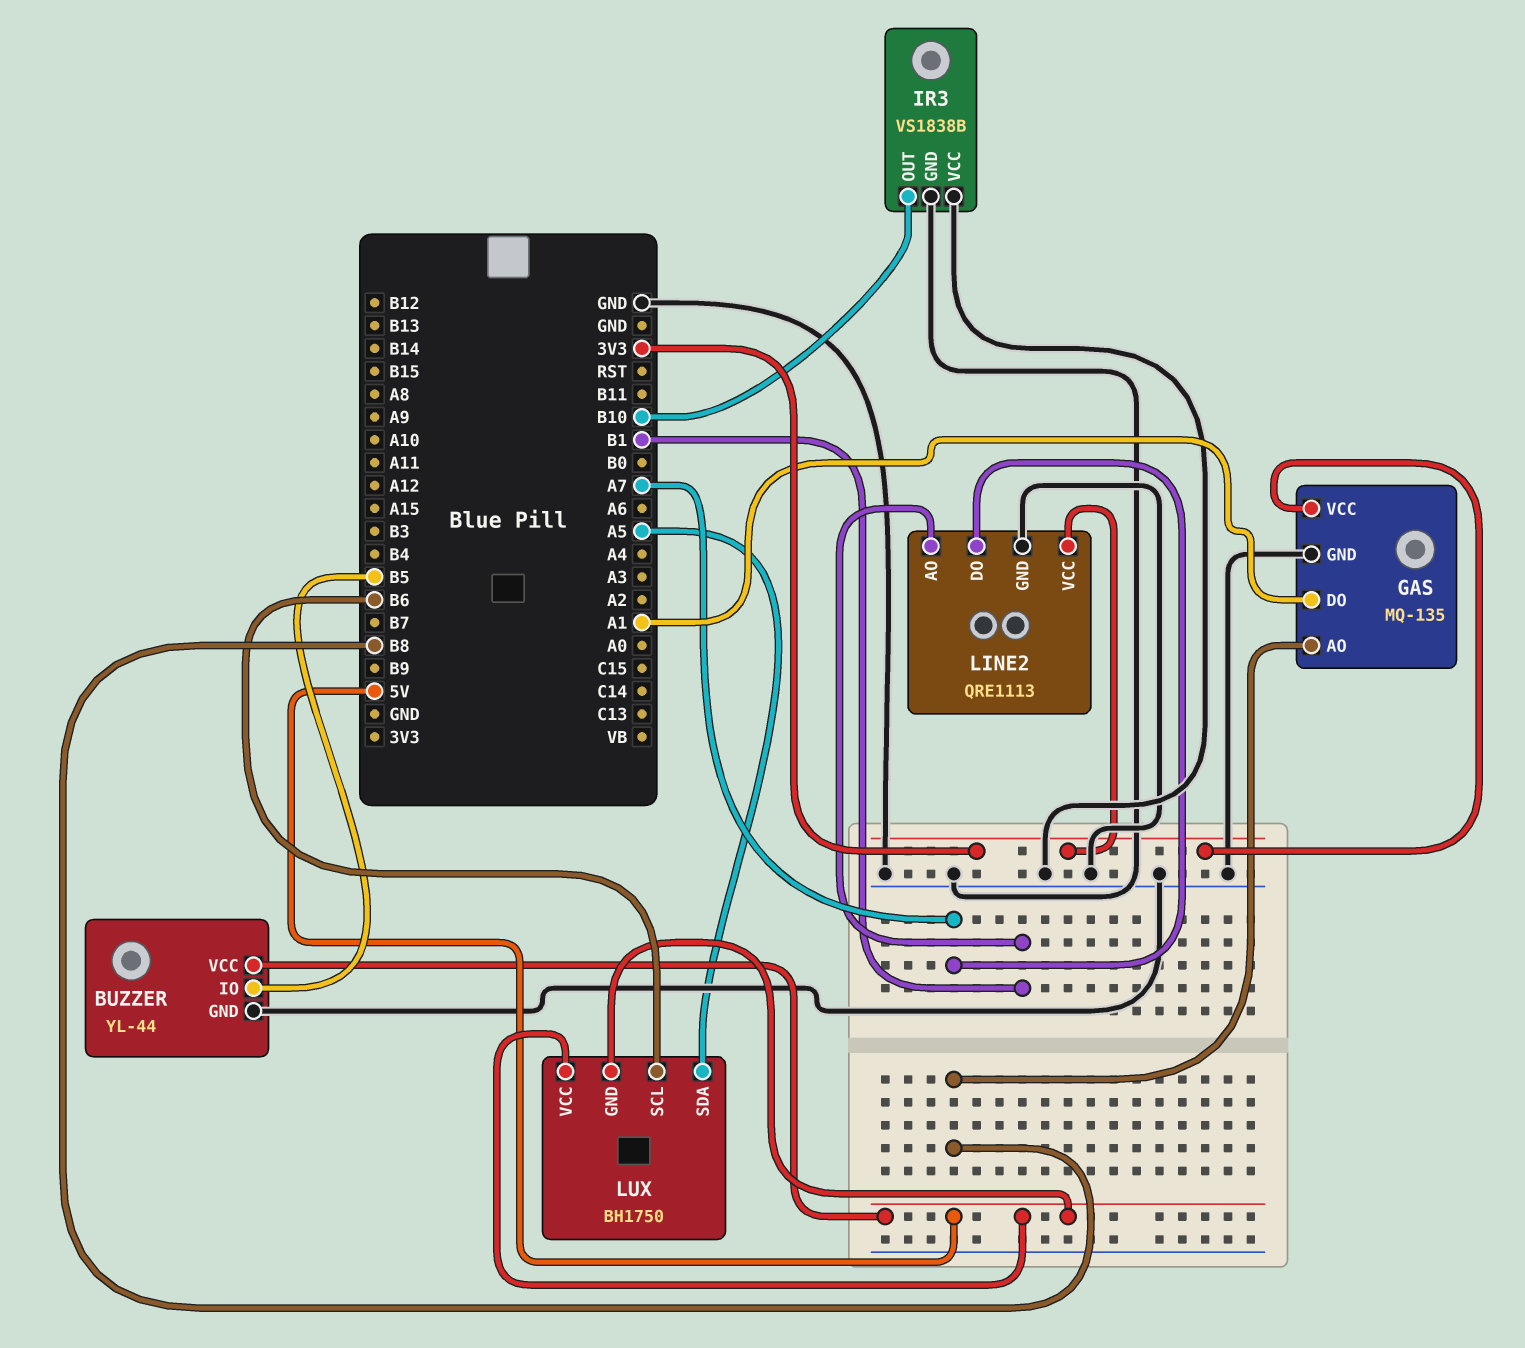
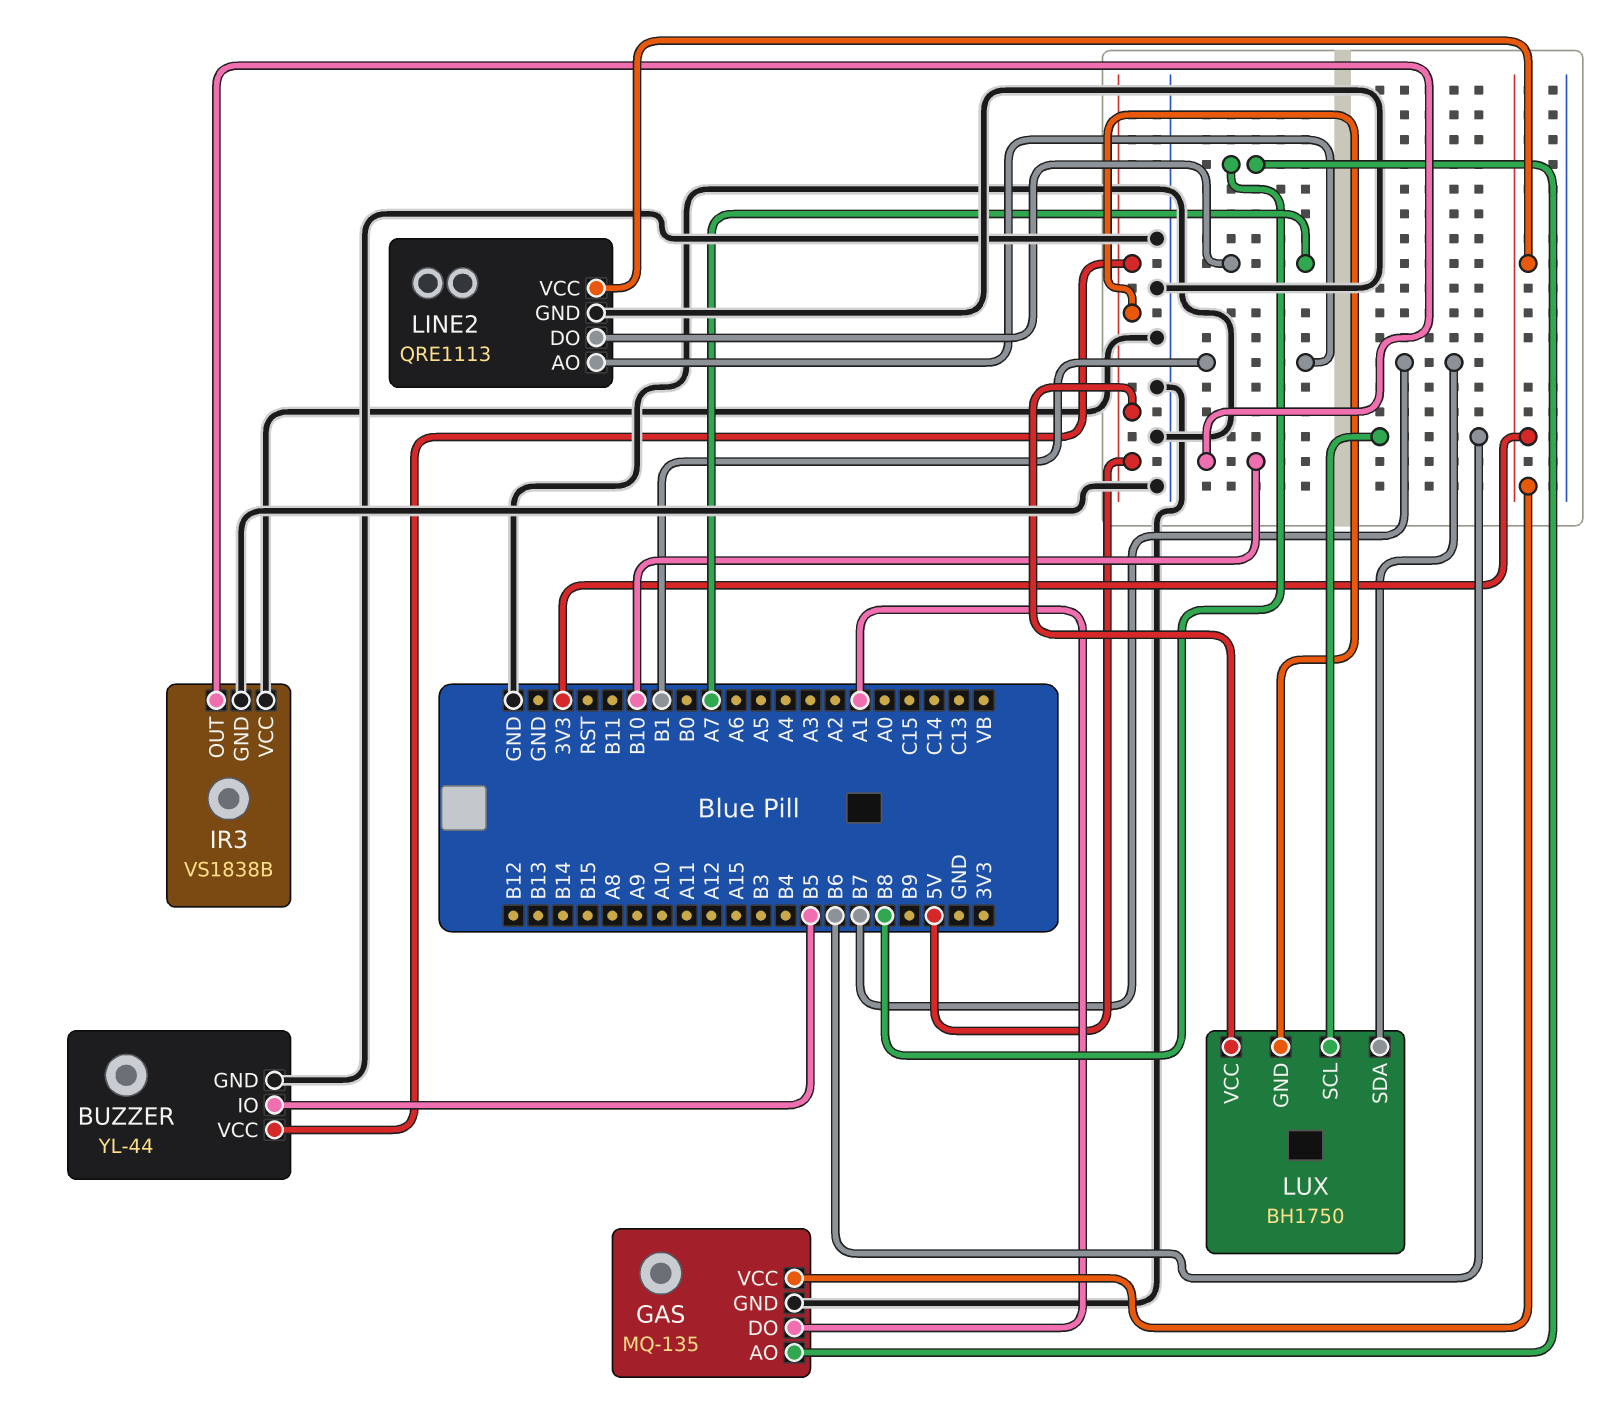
LUX pin SDA: A5 -> B7

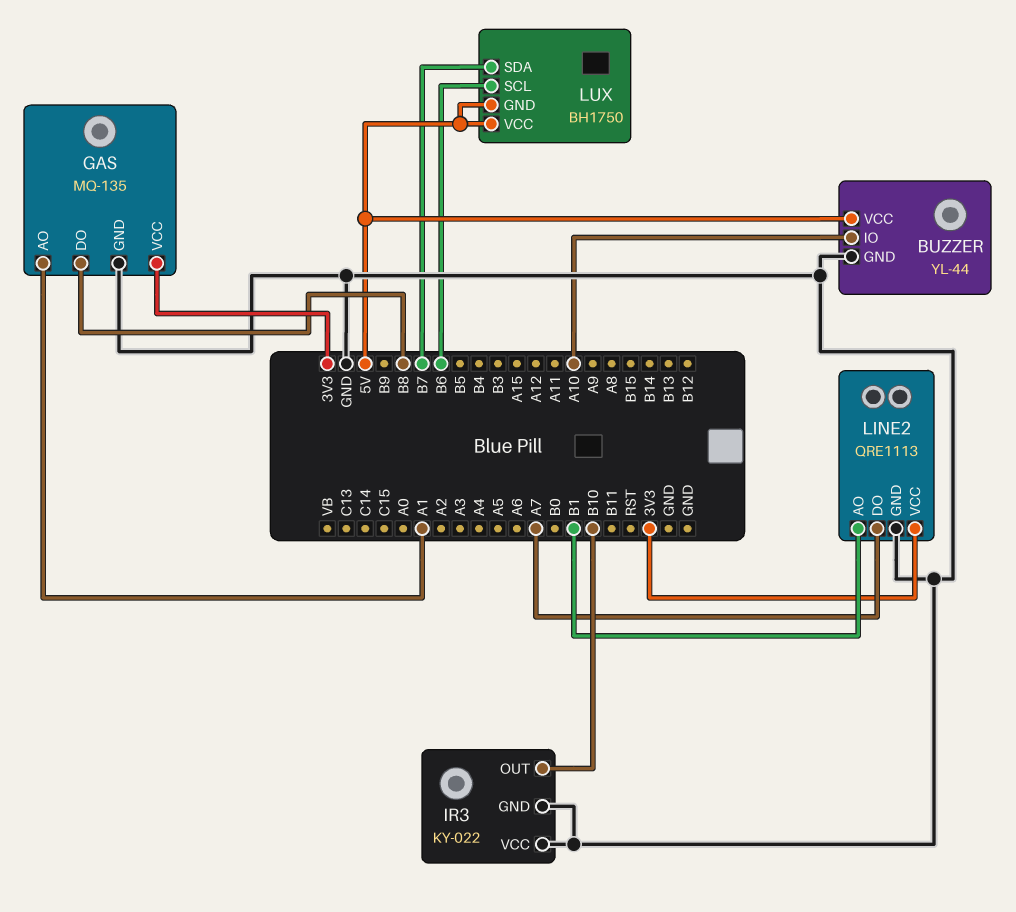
BUZZER pin IO: B5 -> A10
GAS pin AO: B8 -> A1
GAS pin DO: A1 -> B8
IR3: VS1838B -> KY-022

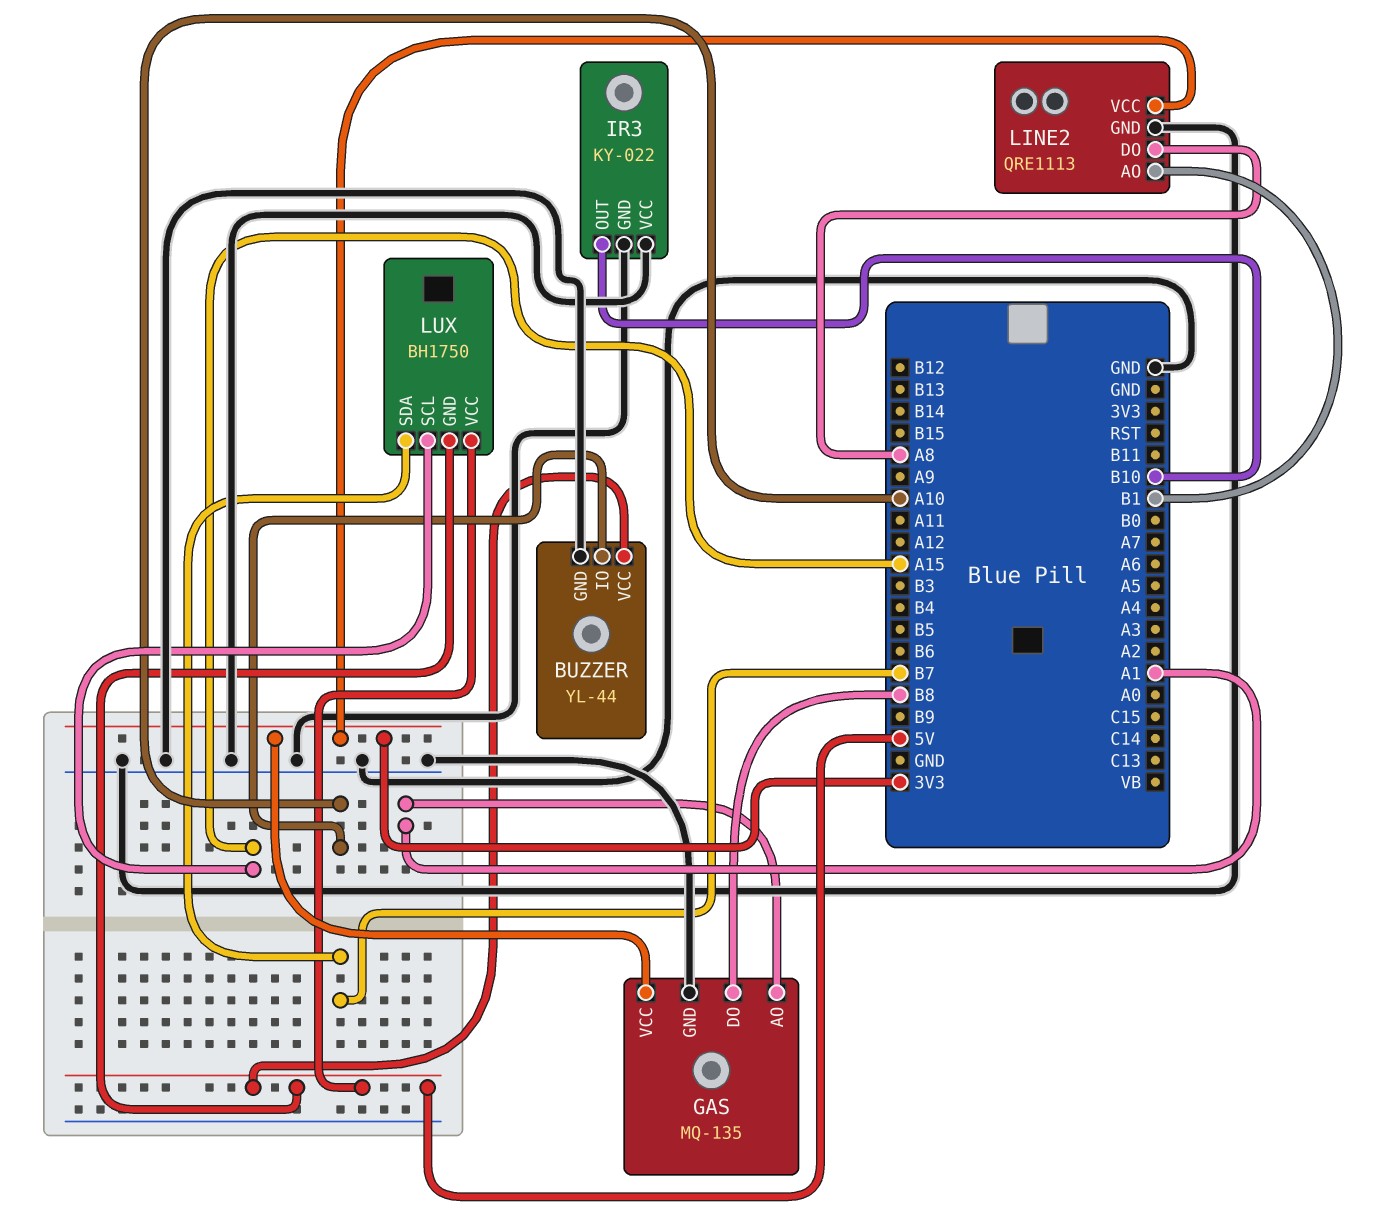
LINE2 pin DO: A7 -> A8
LUX pin SCL: B6 -> A15

